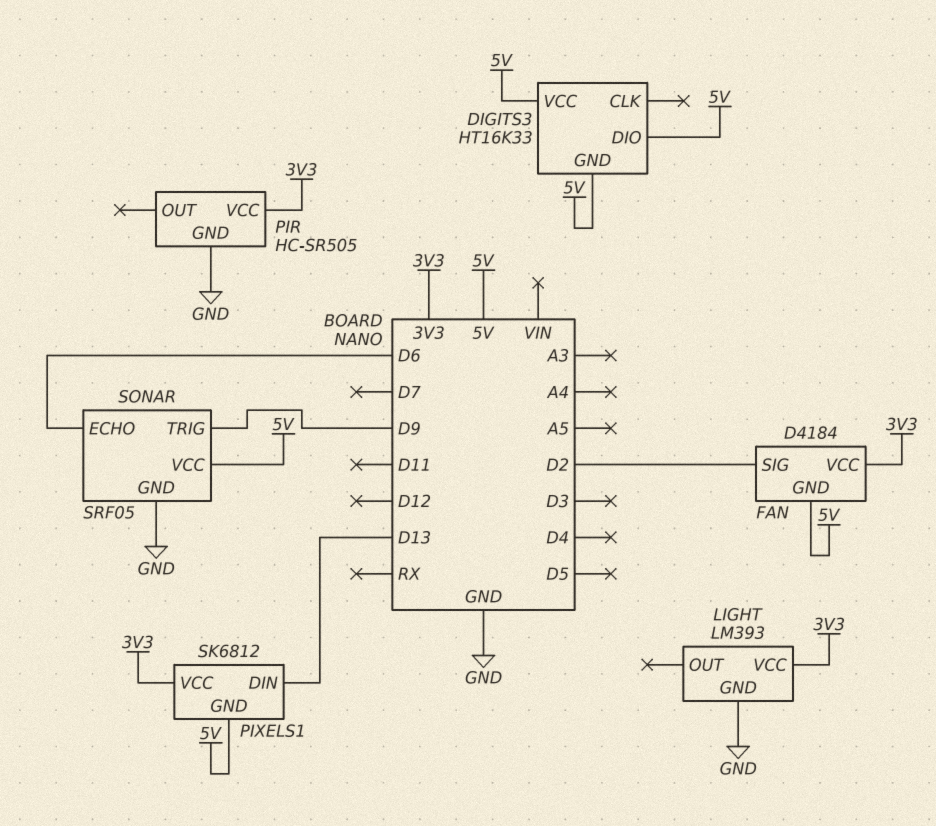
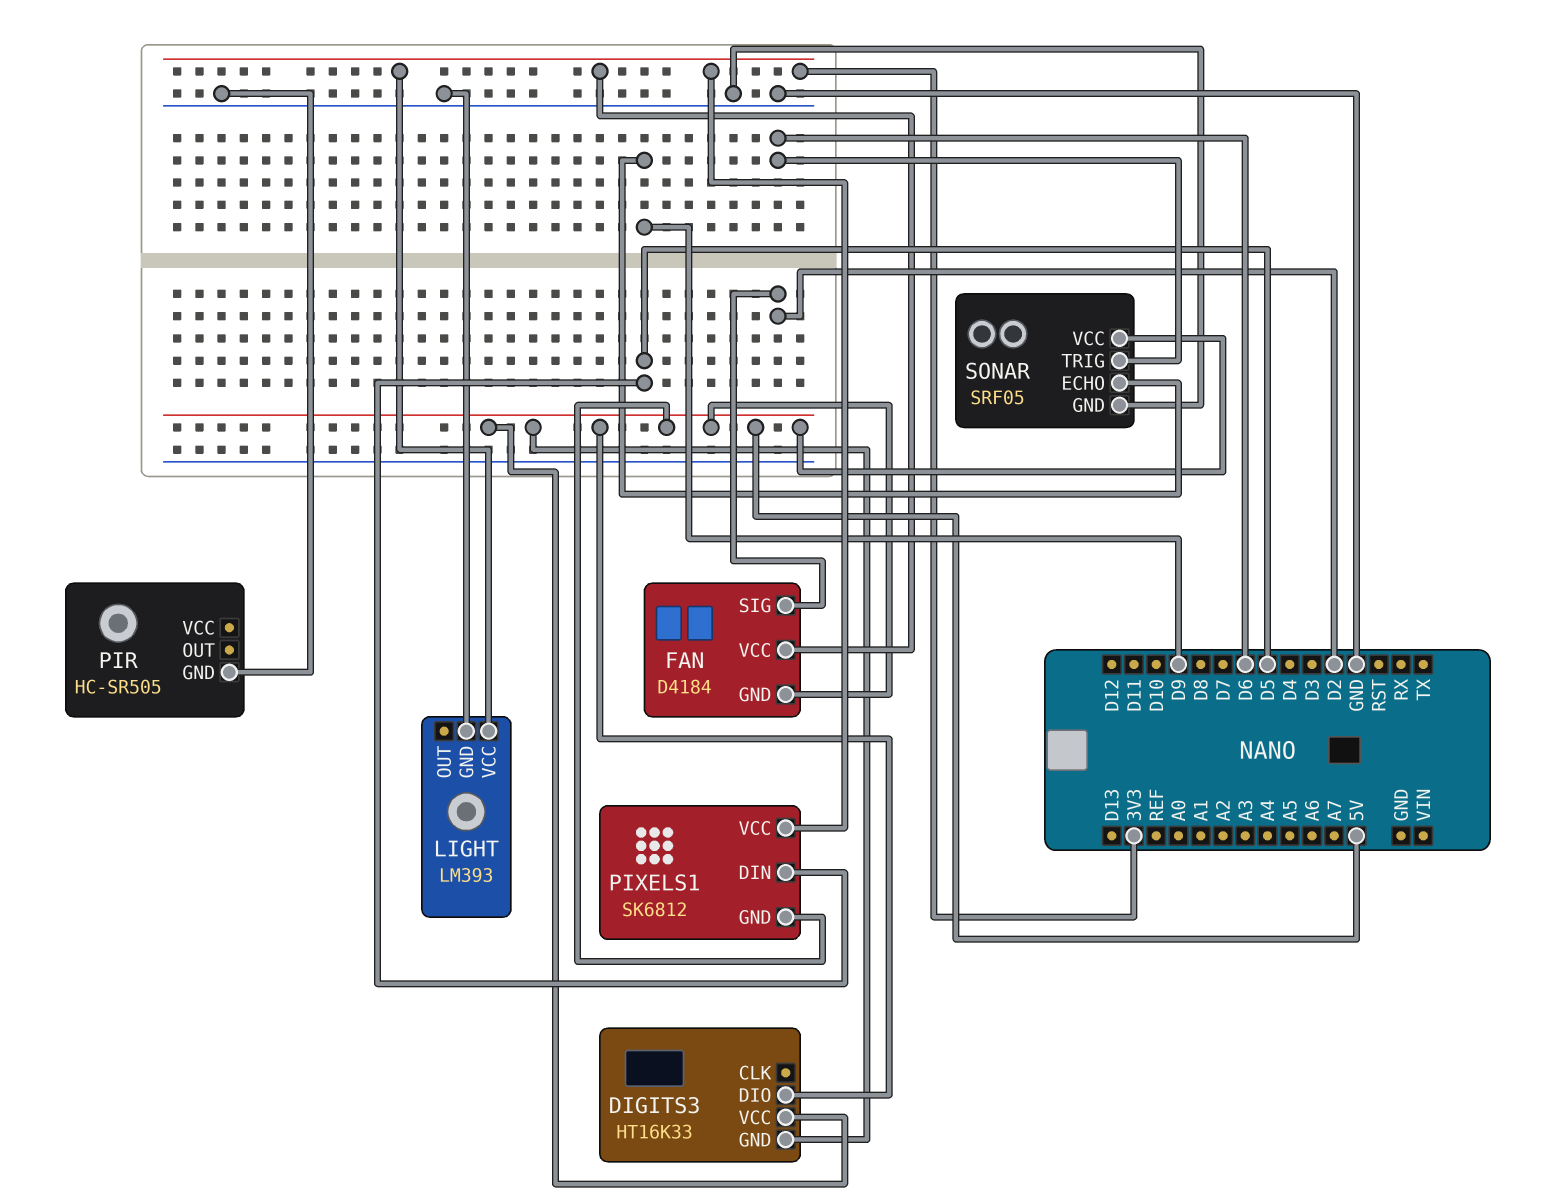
PIR pin VCC: 3V3 -> none
PIXELS1 pin DIN: D13 -> D5
SONAR pin ECHO: D6 -> D9
SONAR pin TRIG: D9 -> D6

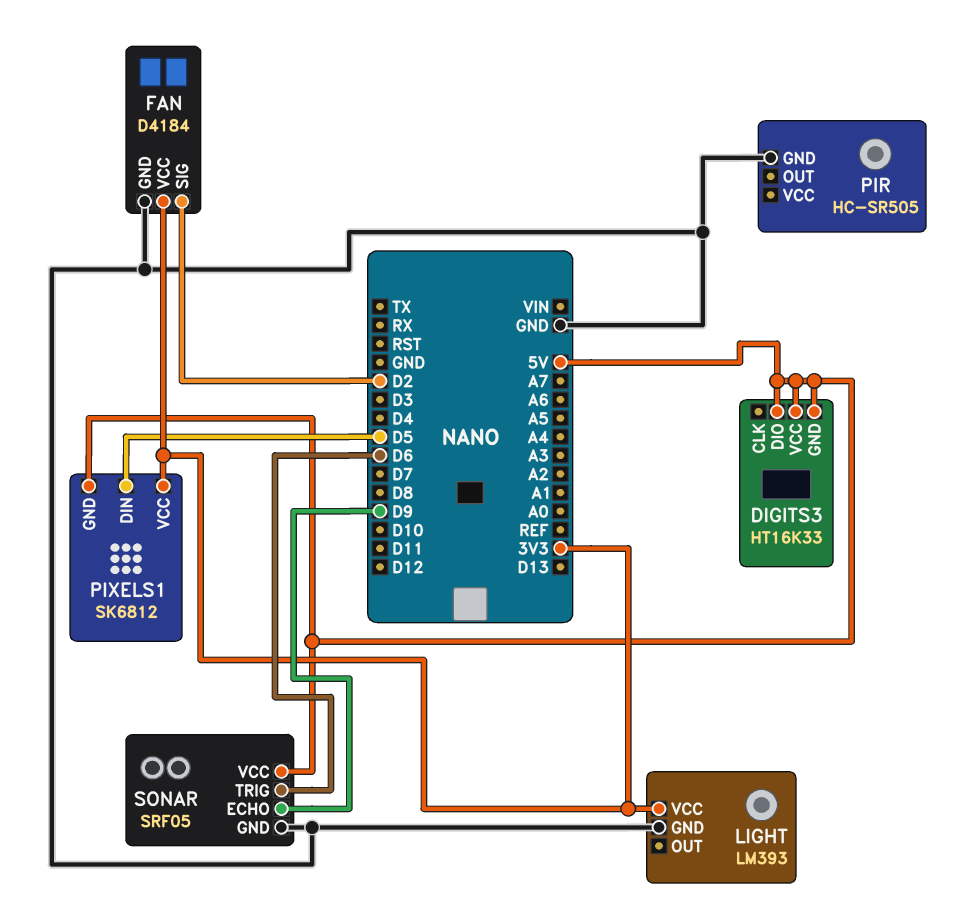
FAN pin GND: 5V -> GND

